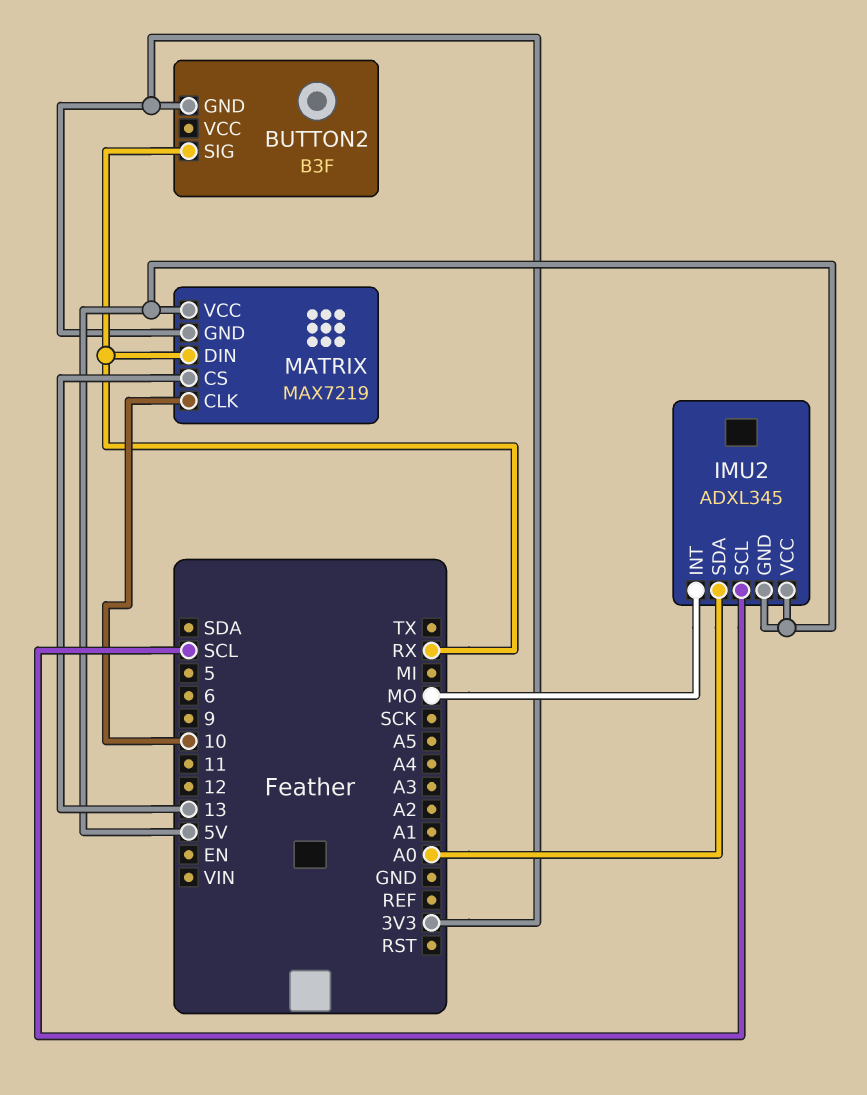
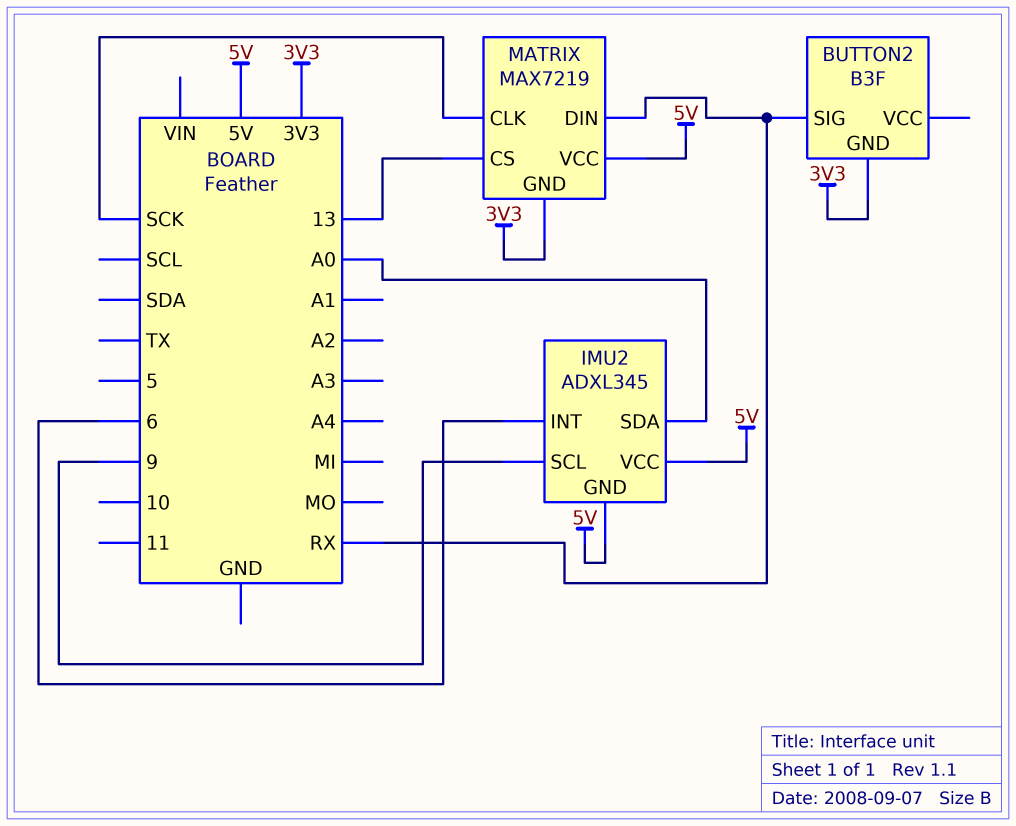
IMU2 pin INT: MO -> 6
IMU2 pin SCL: SCL -> 9
MATRIX pin CLK: 10 -> SCK

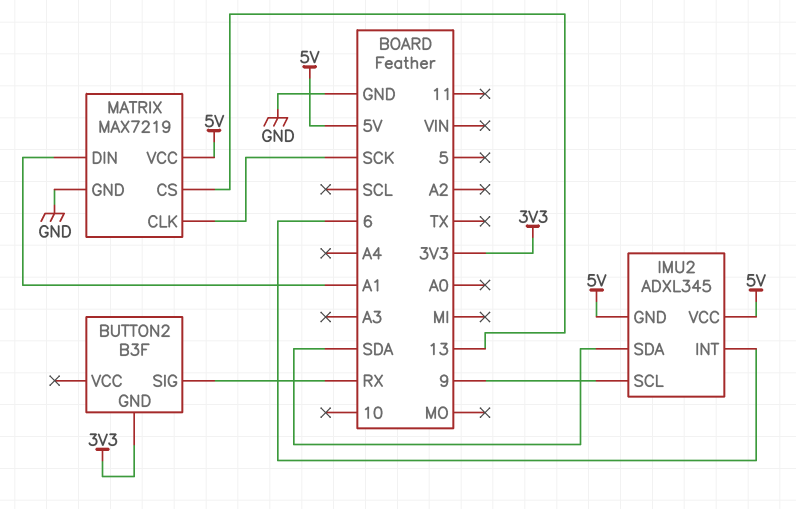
IMU2 pin SDA: A0 -> SDA
MATRIX pin DIN: RX -> A1
MATRIX pin GND: 3V3 -> GND

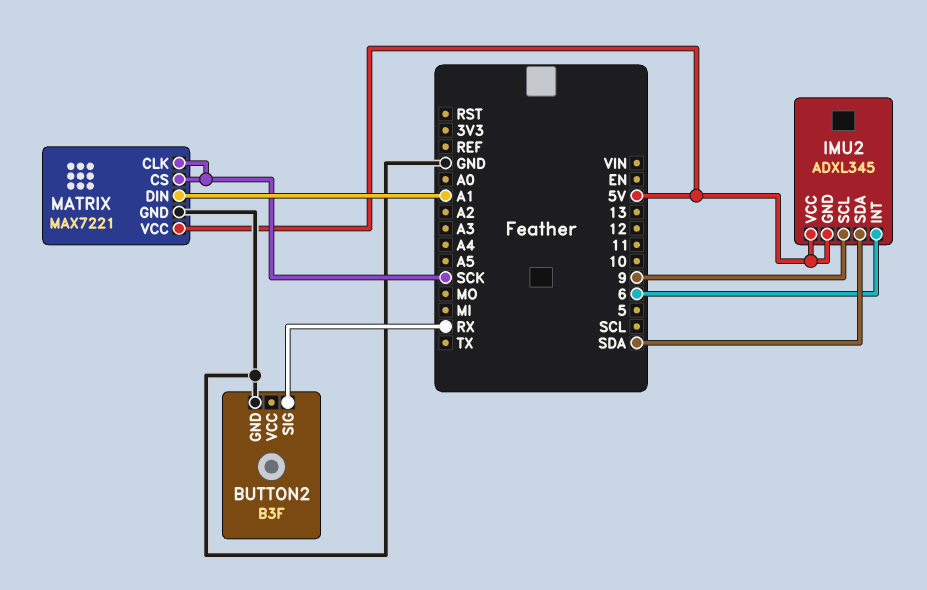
BUTTON2 pin GND: 3V3 -> GND
MATRIX: MAX7219 -> MAX7221
MATRIX pin CS: 13 -> SCK

